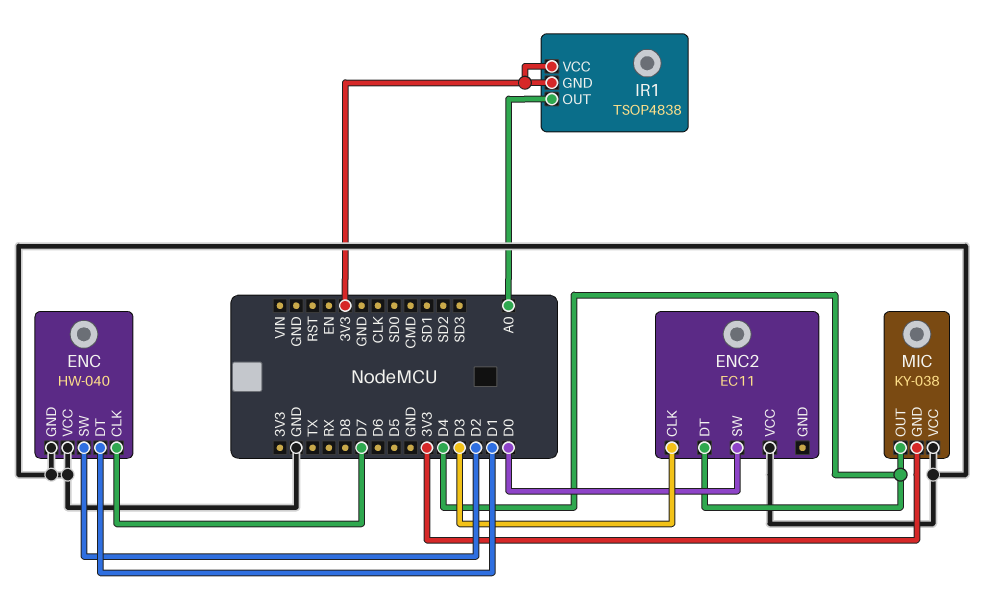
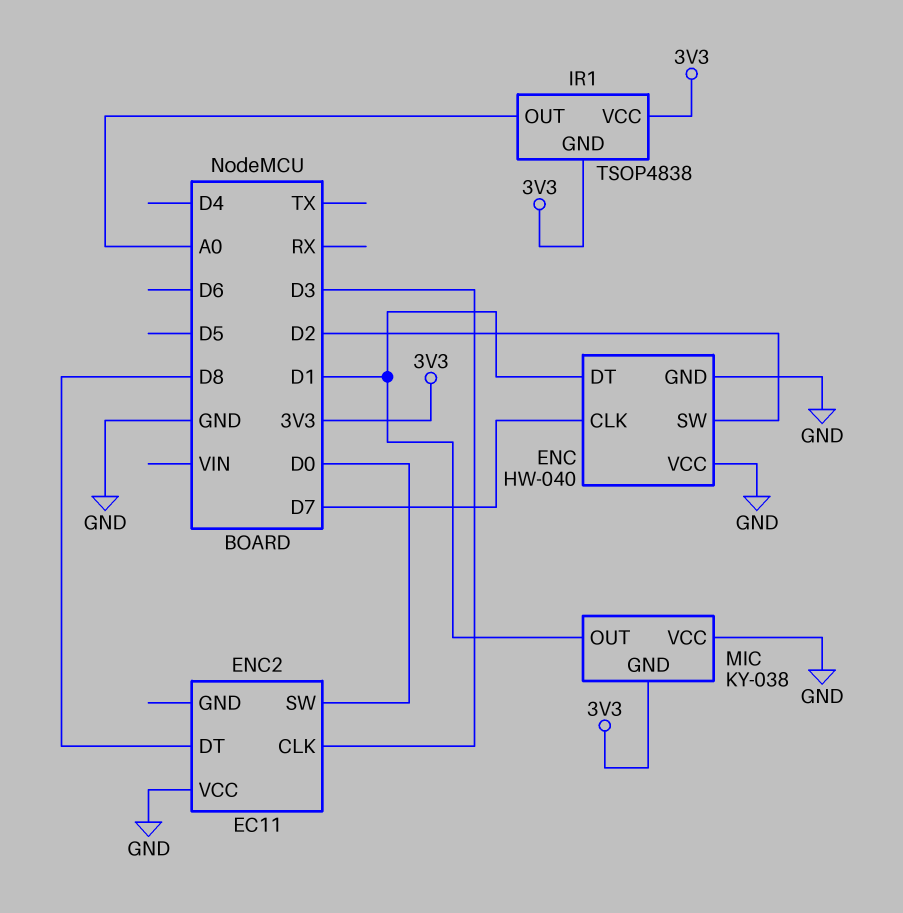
ENC2 pin DT: D4 -> D8
MIC pin OUT: D4 -> D1

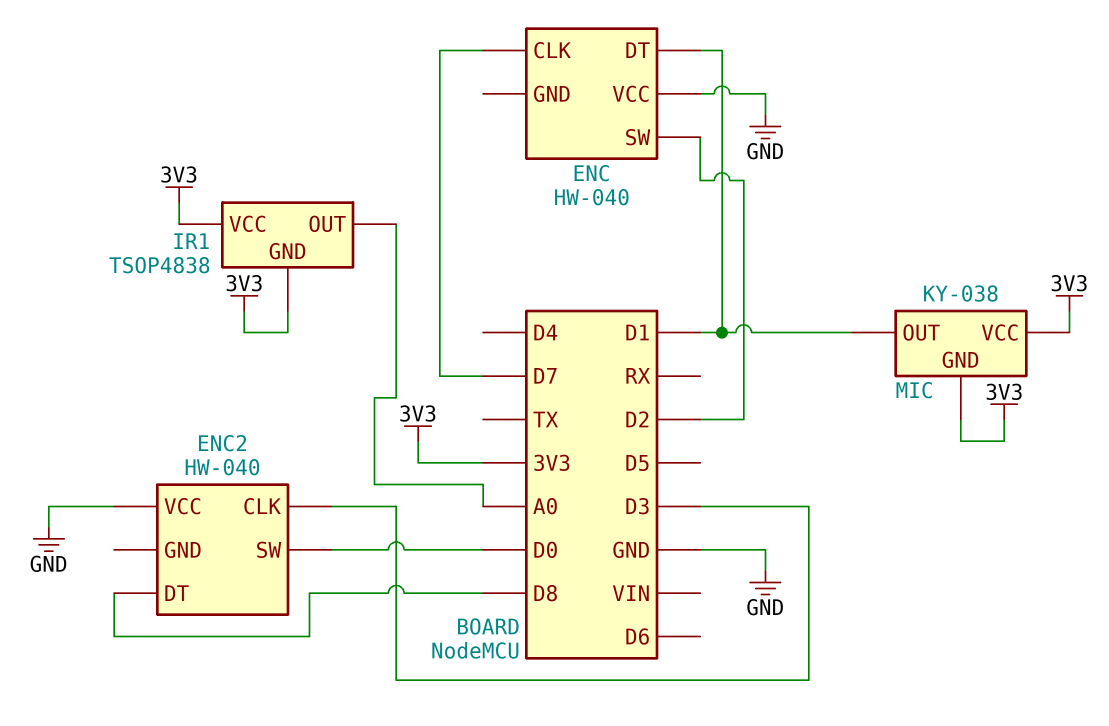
ENC pin GND: GND -> none
ENC2: EC11 -> HW-040
MIC pin VCC: GND -> 3V3

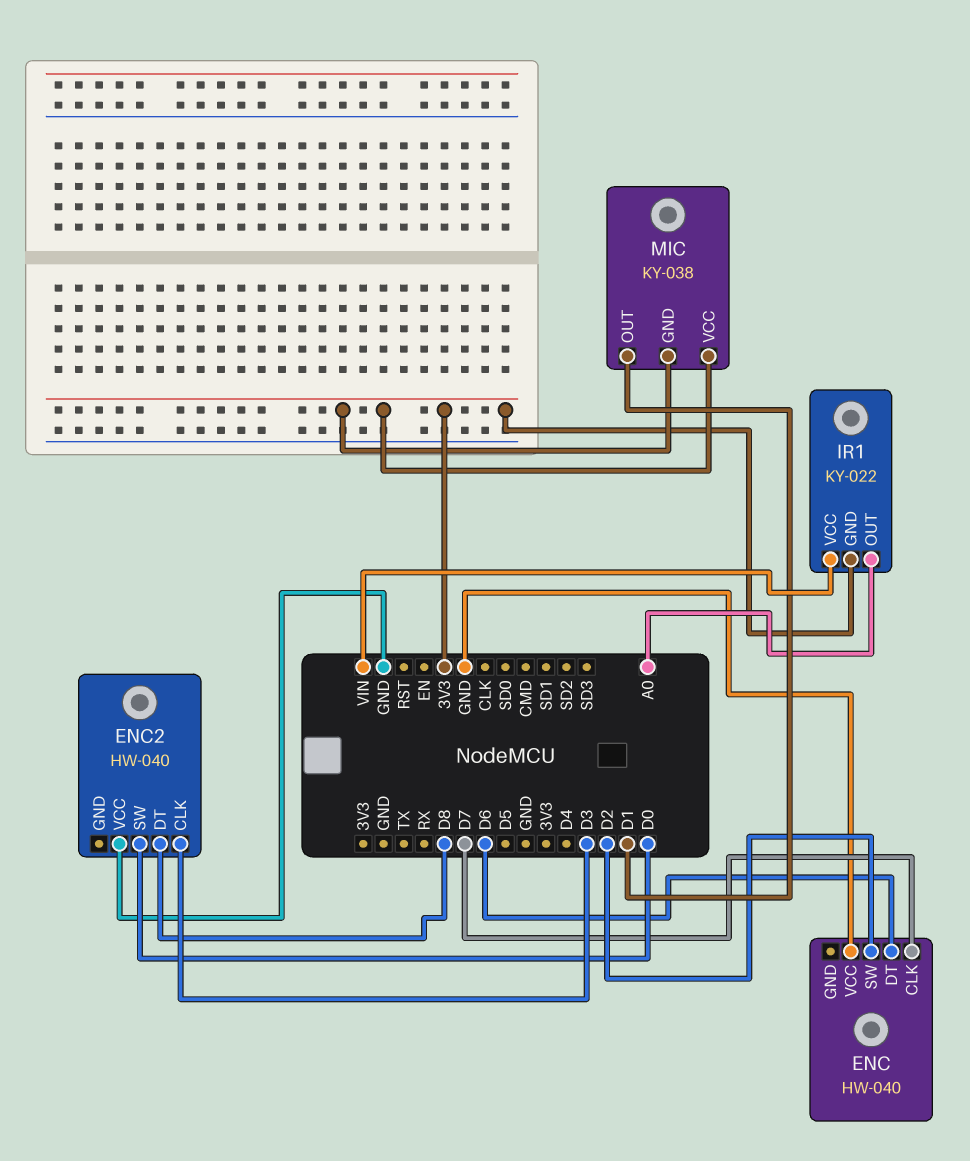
ENC pin DT: D1 -> D6
IR1: TSOP4838 -> KY-022
IR1 pin VCC: 3V3 -> VIN

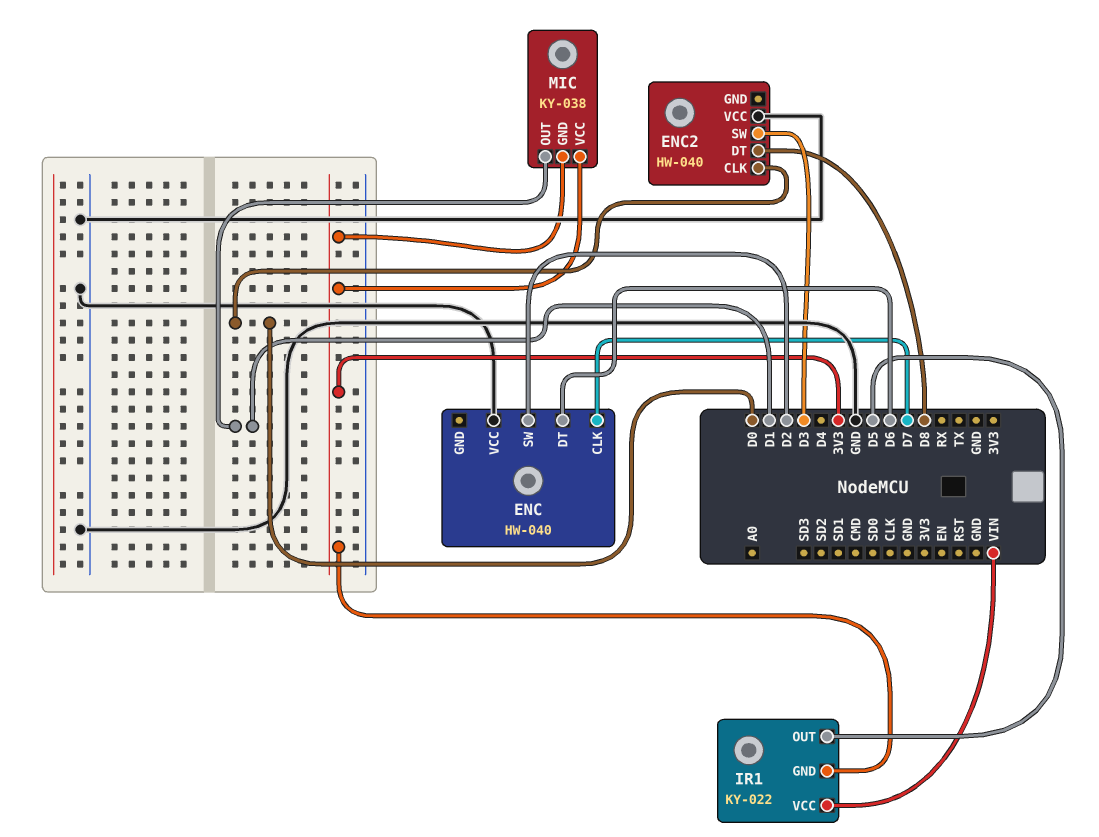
ENC2 pin CLK: D3 -> D0
ENC2 pin SW: D0 -> D3
IR1 pin OUT: A0 -> D5

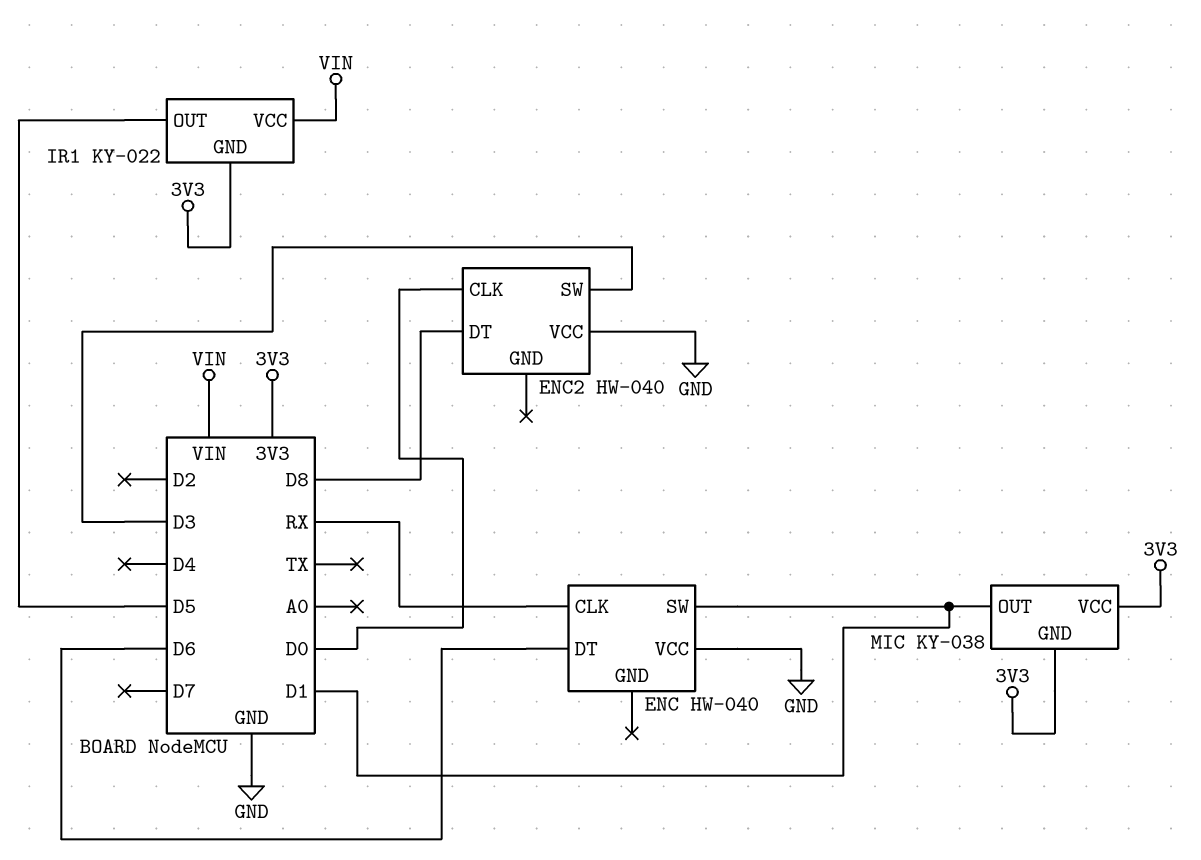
ENC pin CLK: D7 -> RX
ENC pin SW: D2 -> D1

